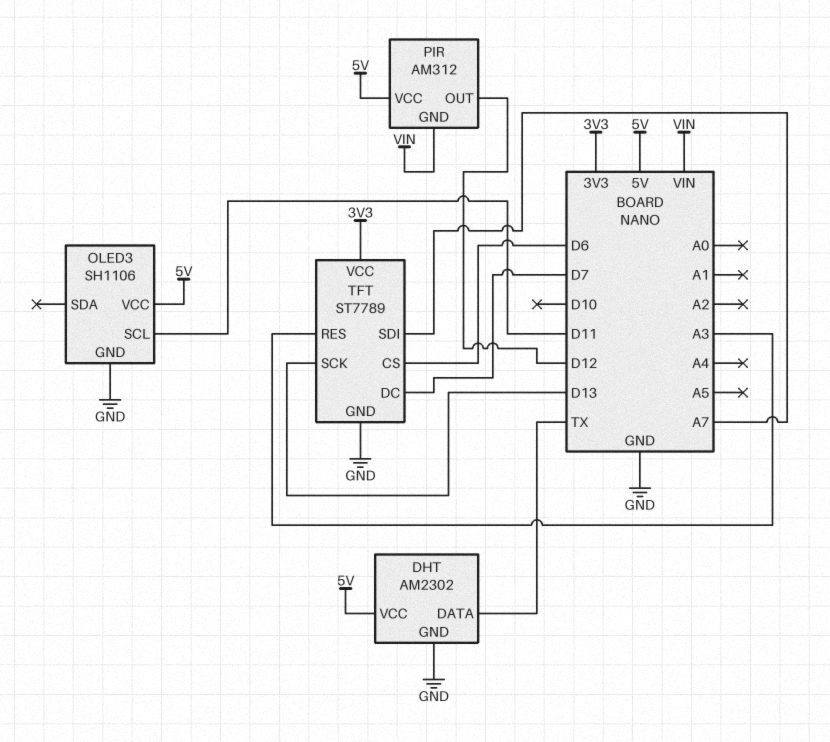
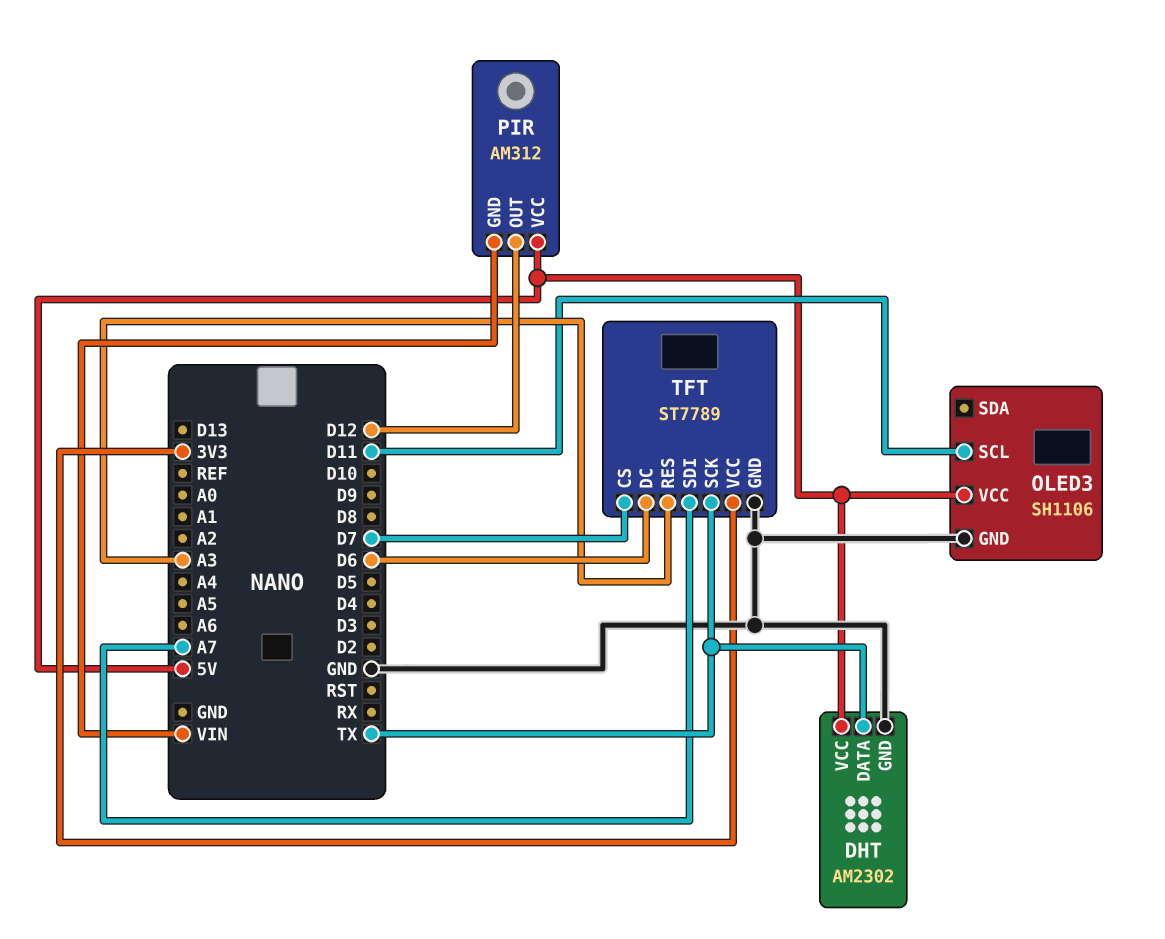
TFT pin CS: D6 -> D7
TFT pin DC: D7 -> D6
TFT pin SCK: D13 -> TX

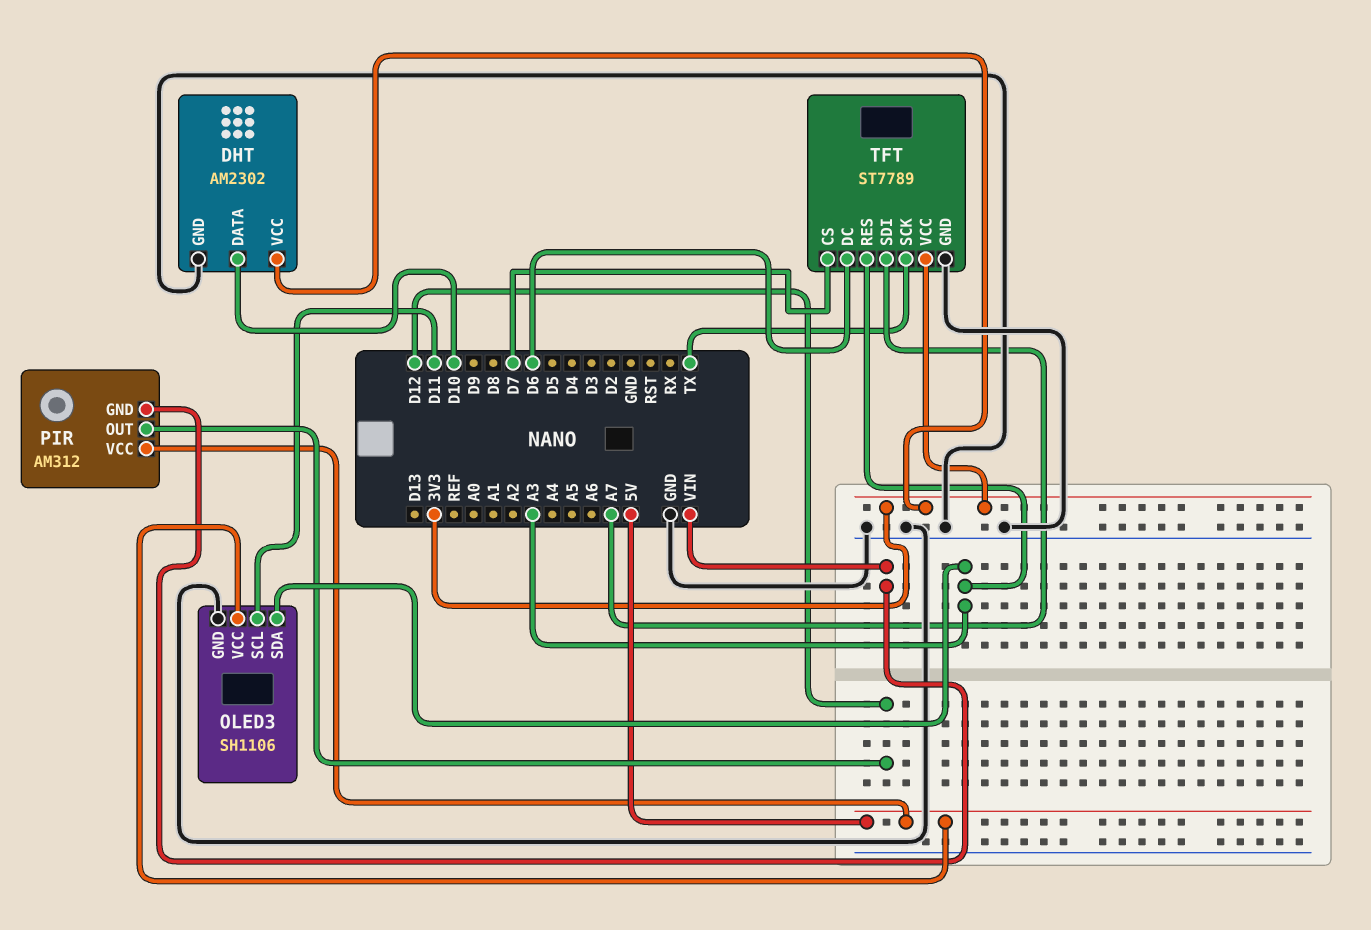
DHT pin DATA: TX -> D10
DHT pin VCC: 5V -> 3V3
OLED3 pin SDA: none -> A3

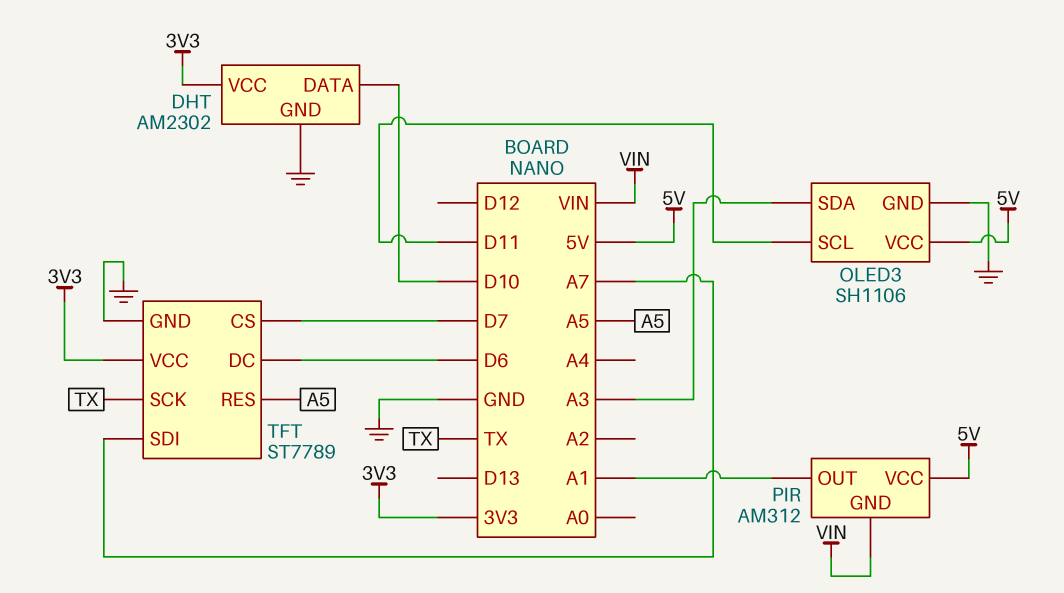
PIR pin OUT: D12 -> A1
TFT pin RES: A3 -> A5

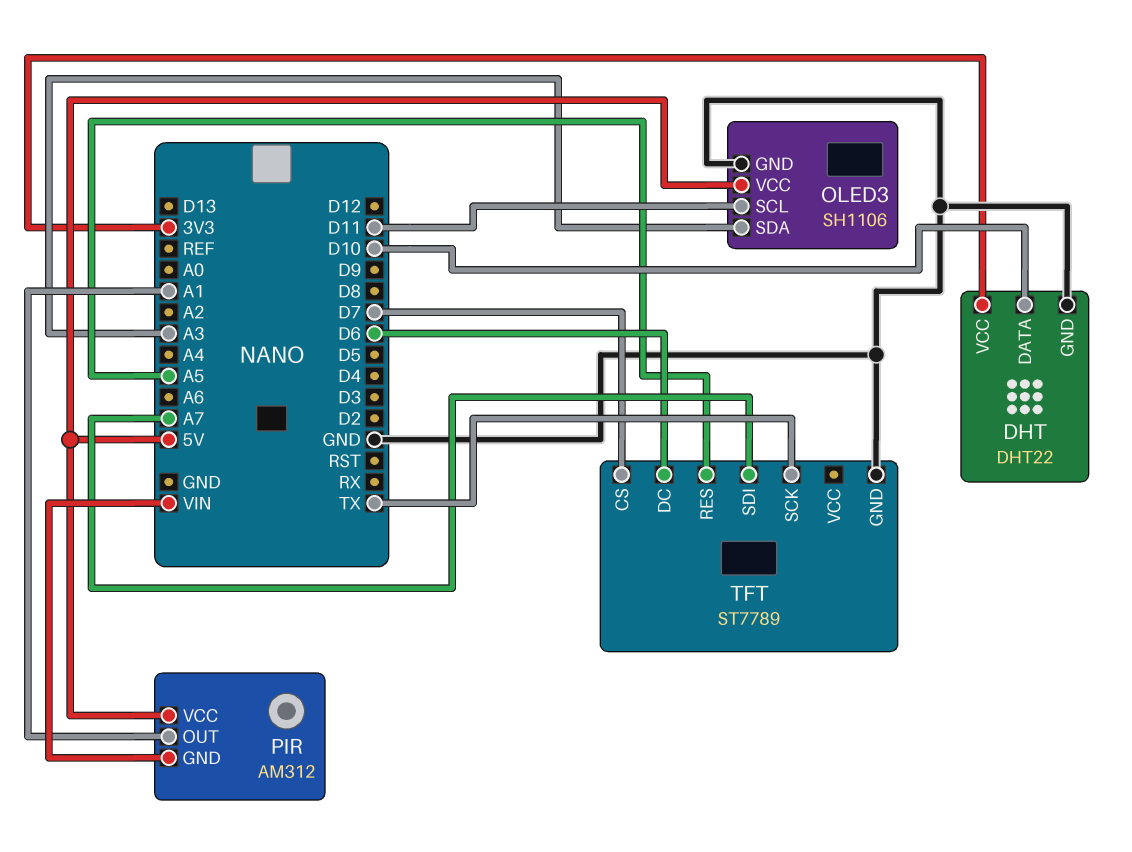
DHT: AM2302 -> DHT22
TFT pin VCC: 3V3 -> none

